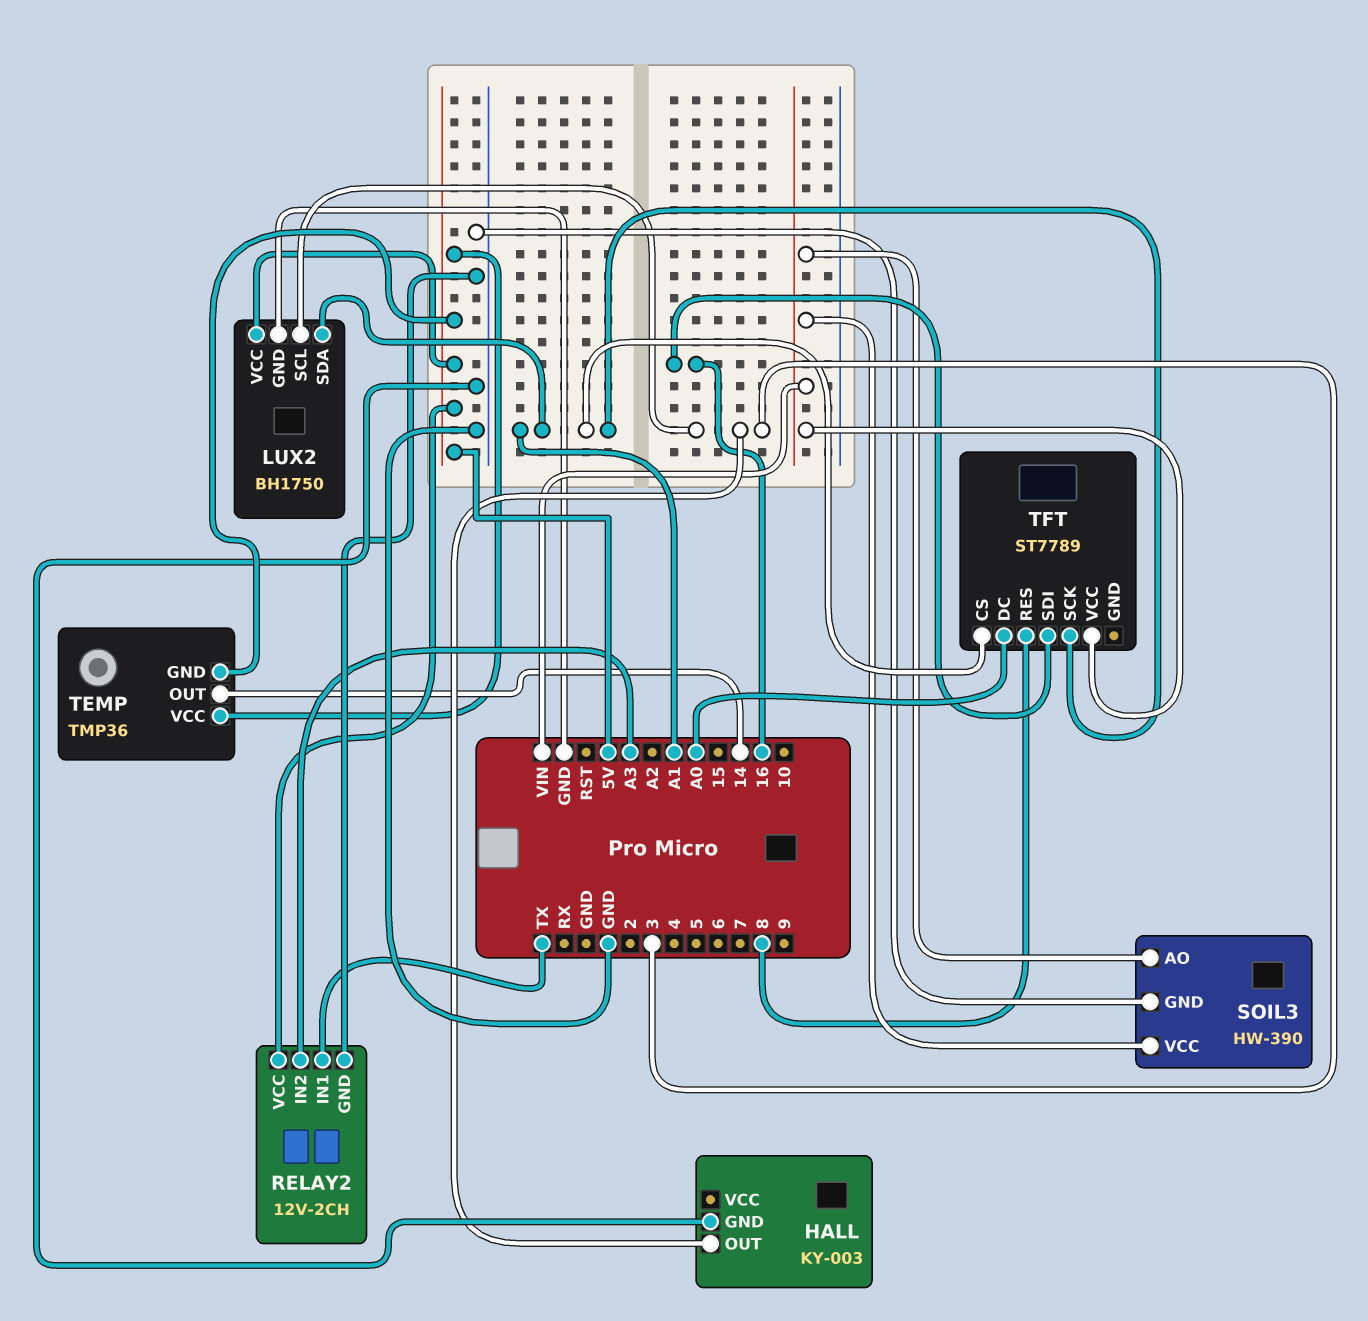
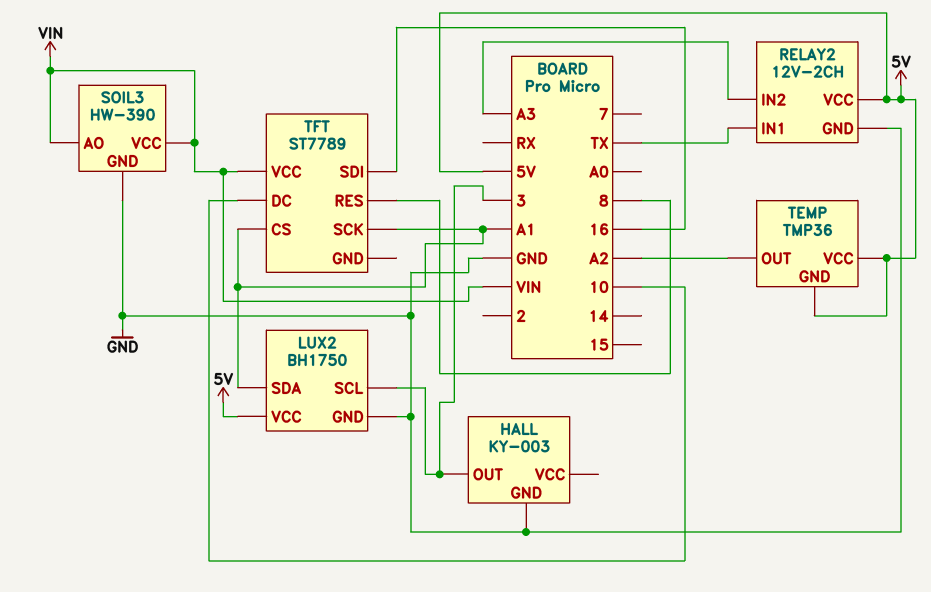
TEMP pin OUT: 14 -> A2
TFT pin DC: A0 -> 10

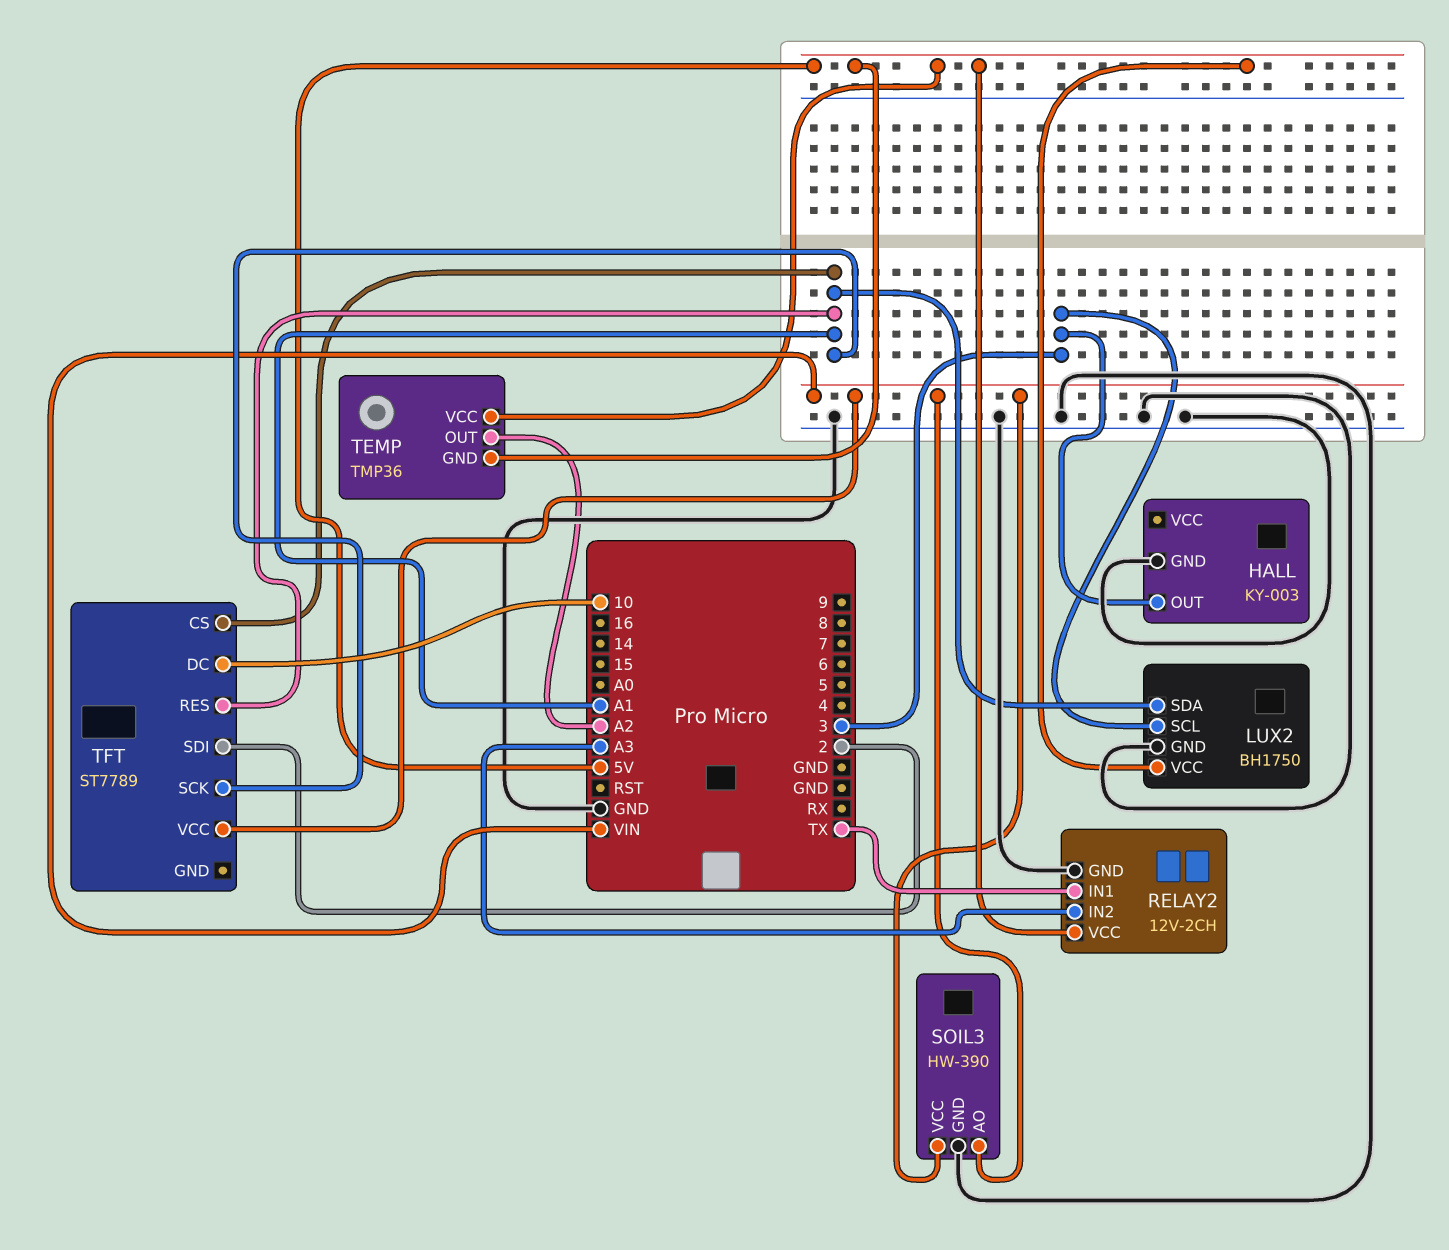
TFT pin RES: 8 -> A1
TFT pin SDI: 16 -> 2

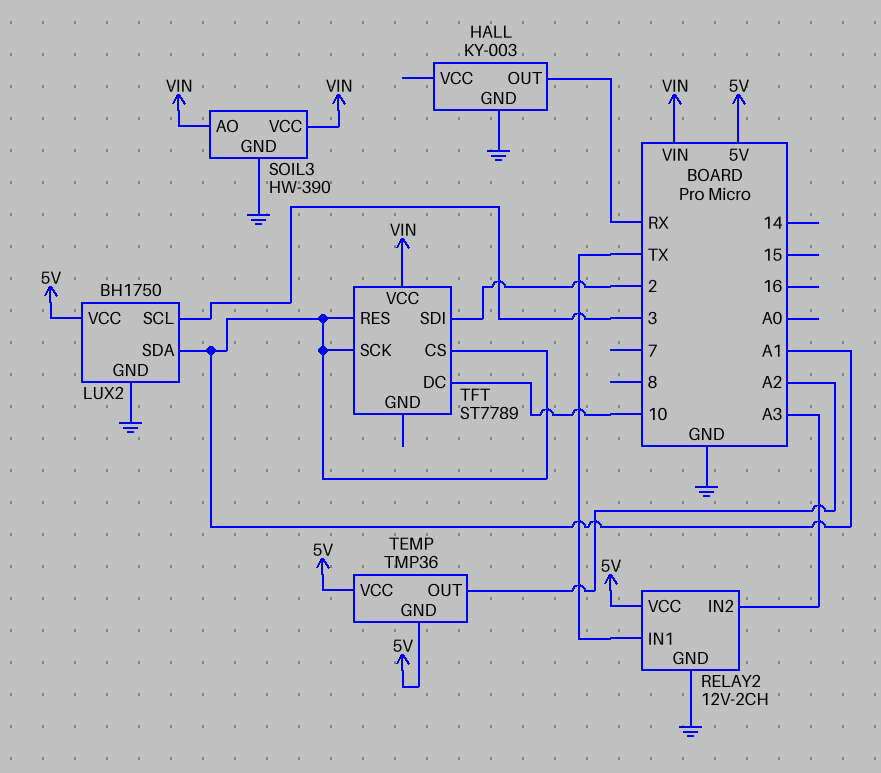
HALL pin OUT: 3 -> RX

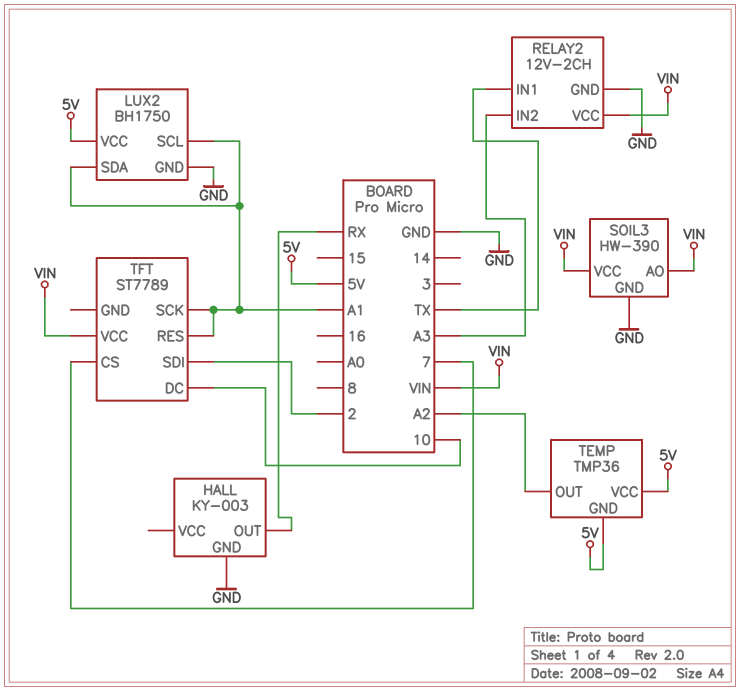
LUX2 pin SCL: 3 -> A1
RELAY2 pin VCC: 5V -> VIN
TFT pin CS: A1 -> 7

